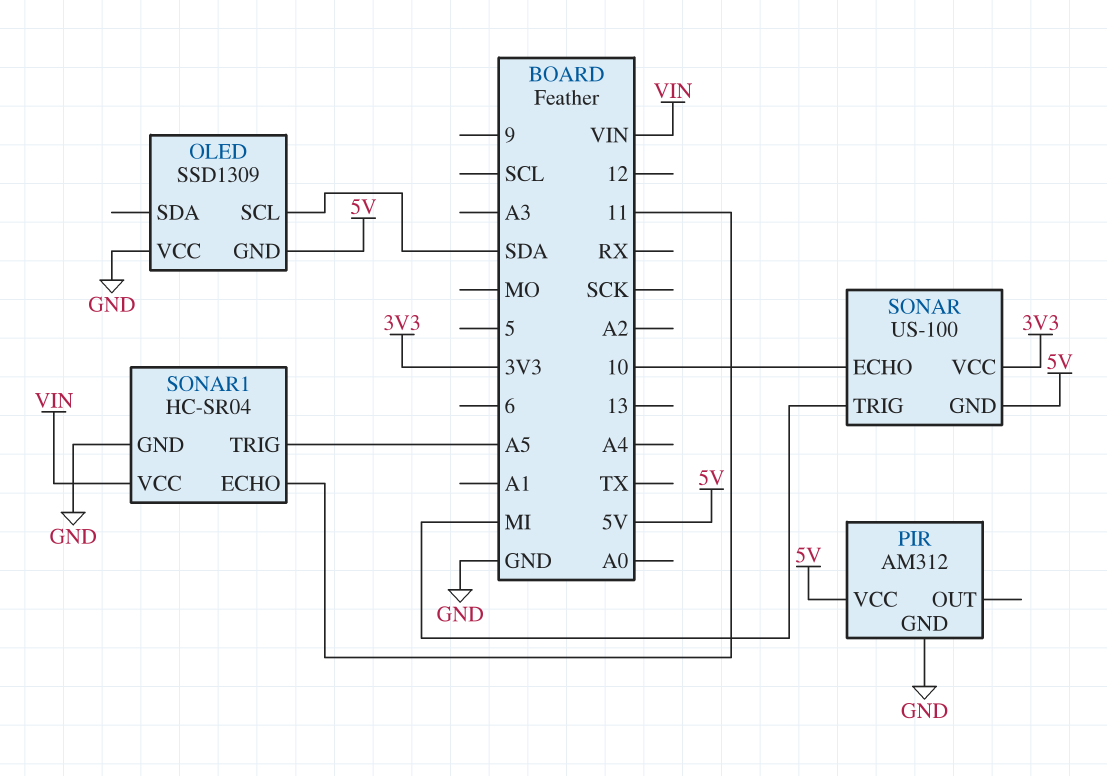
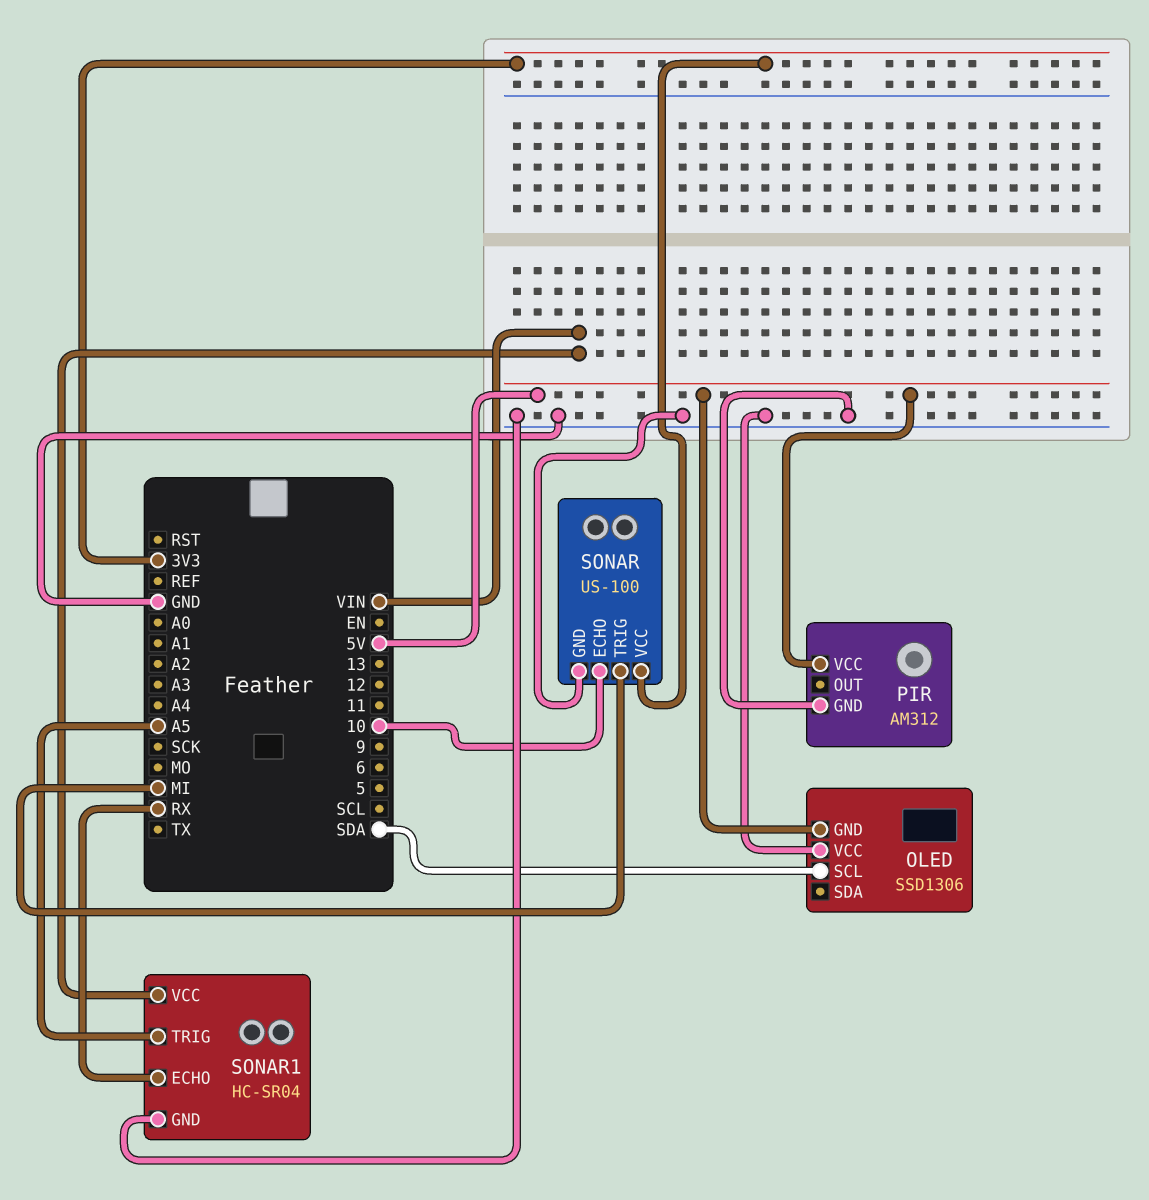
OLED: SSD1309 -> SSD1306
SONAR pin GND: 5V -> GND
SONAR1 pin ECHO: 11 -> RX

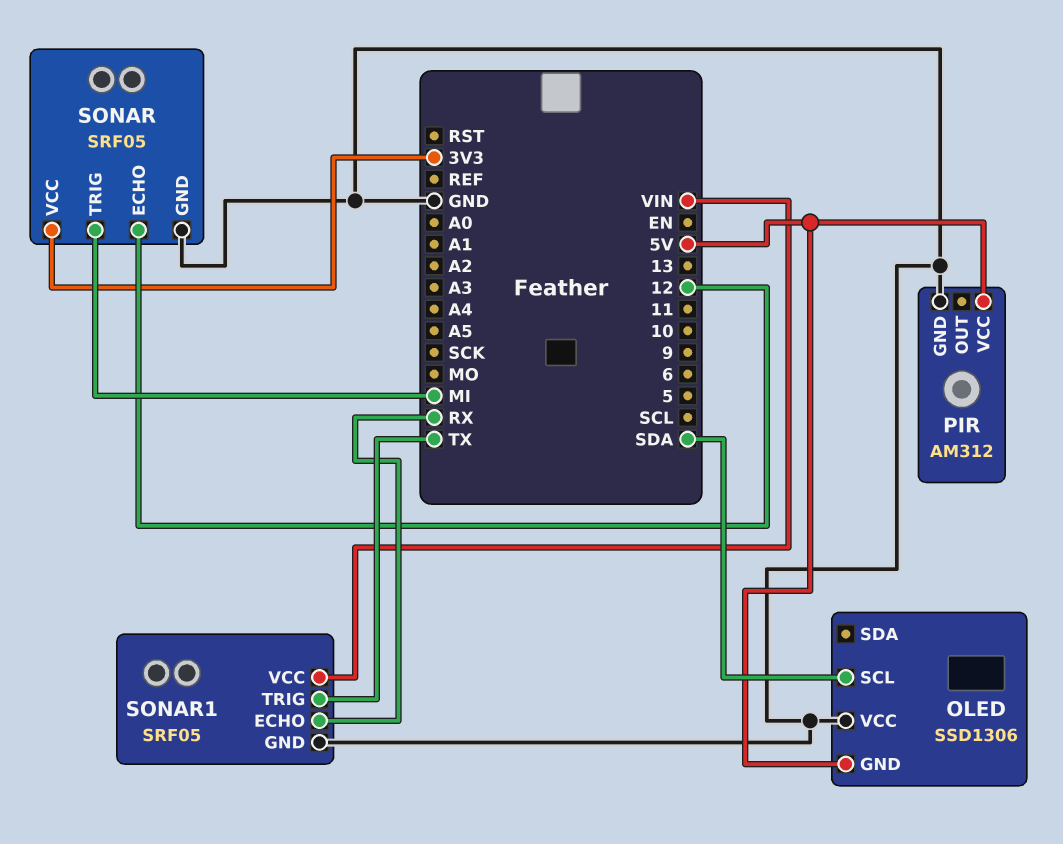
SONAR: US-100 -> SRF05
SONAR pin ECHO: 10 -> 12
SONAR1: HC-SR04 -> SRF05
SONAR1 pin TRIG: A5 -> TX

